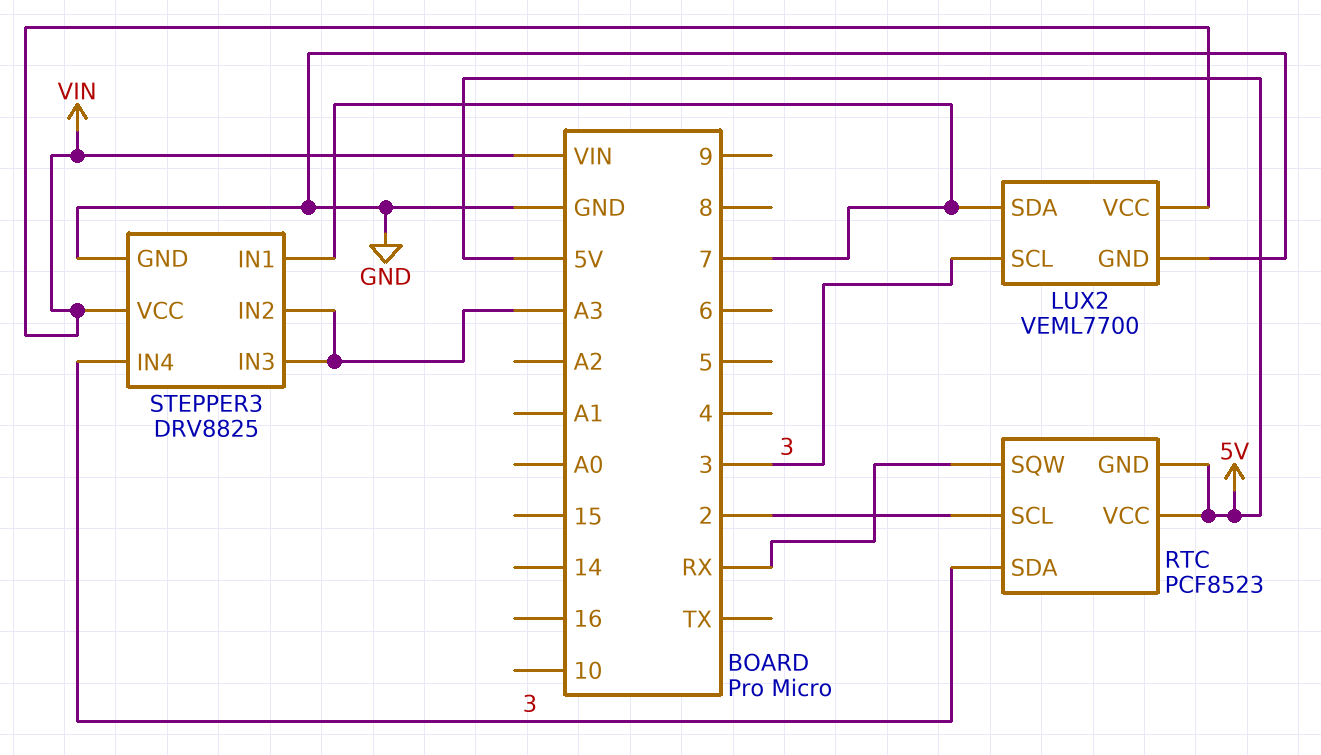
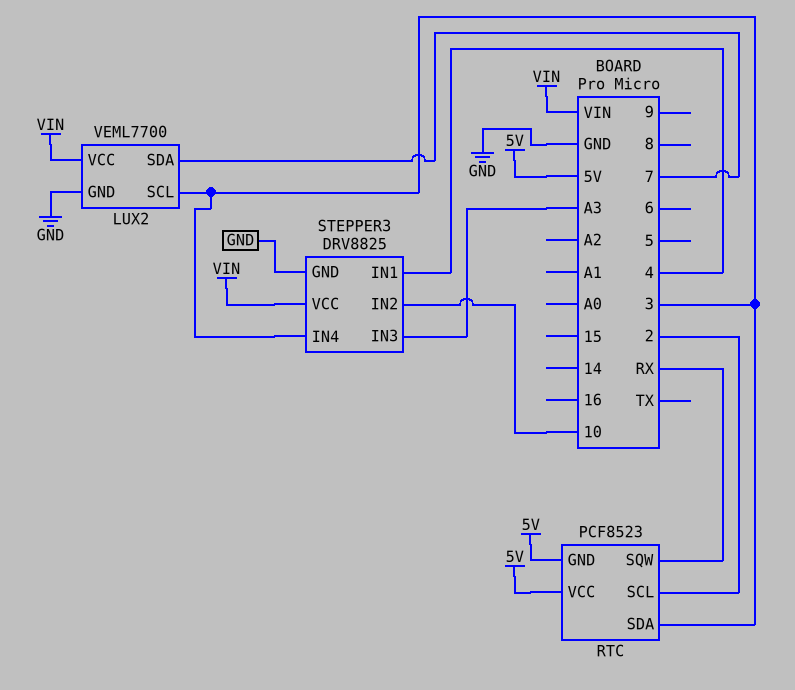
STEPPER3 pin IN1: 7 -> 4
STEPPER3 pin IN2: A3 -> 10

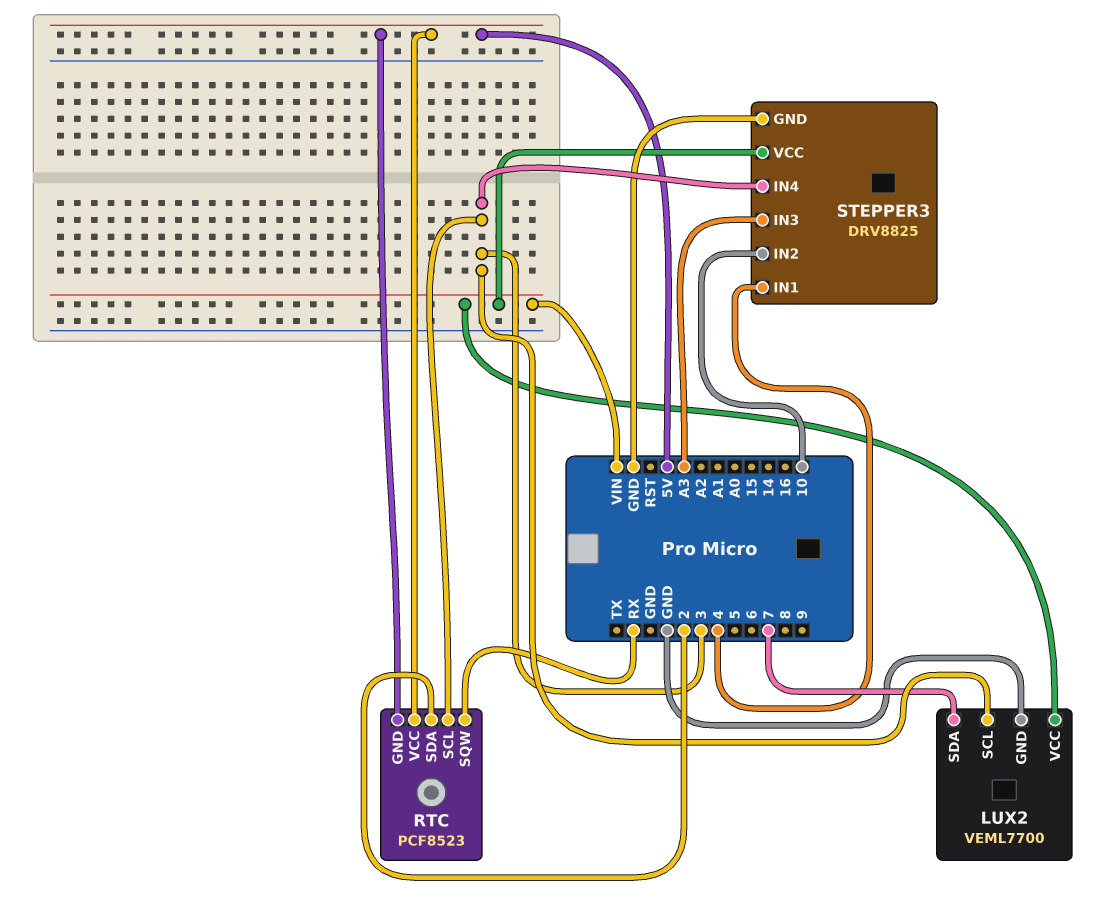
RTC pin SCL: 2 -> 3
RTC pin SDA: 3 -> 2

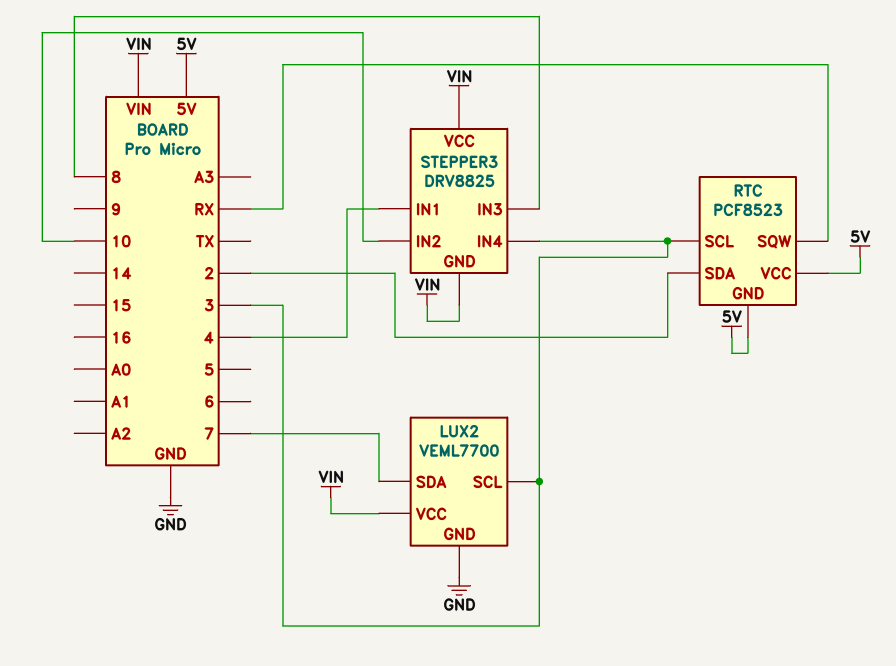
STEPPER3 pin GND: GND -> VIN
STEPPER3 pin IN3: A3 -> 8

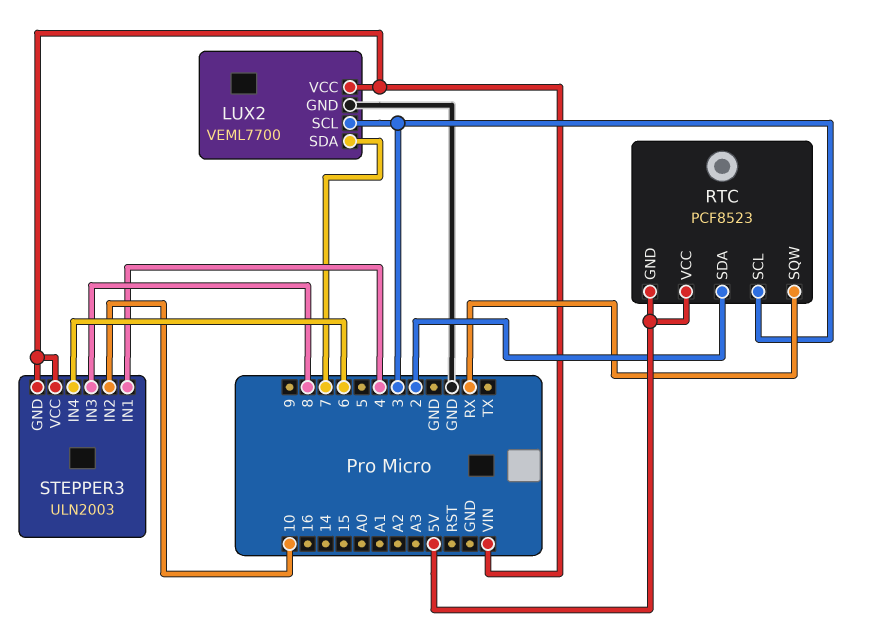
STEPPER3: DRV8825 -> ULN2003
STEPPER3 pin IN4: 3 -> 6

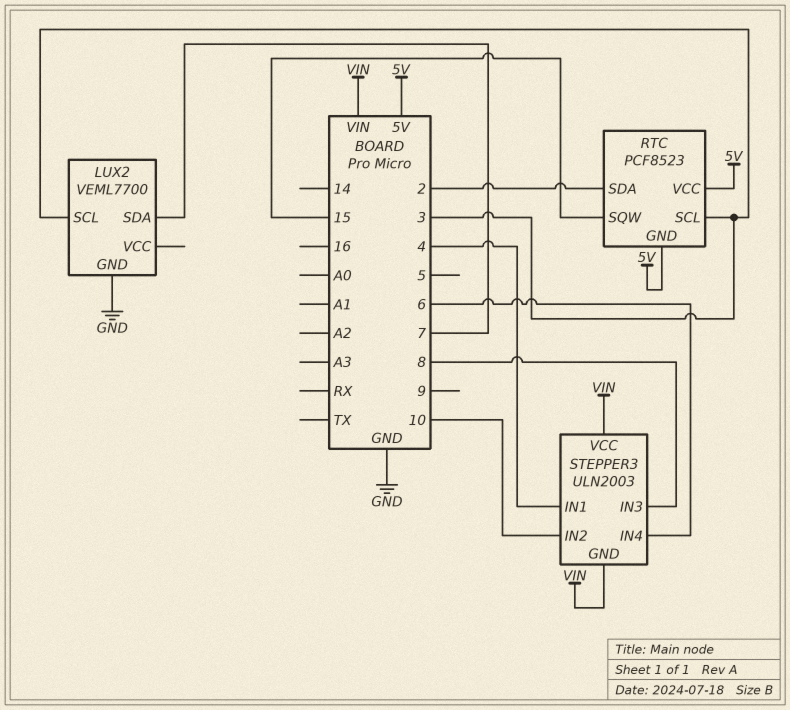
LUX2 pin VCC: VIN -> none
RTC pin SQW: RX -> 15

